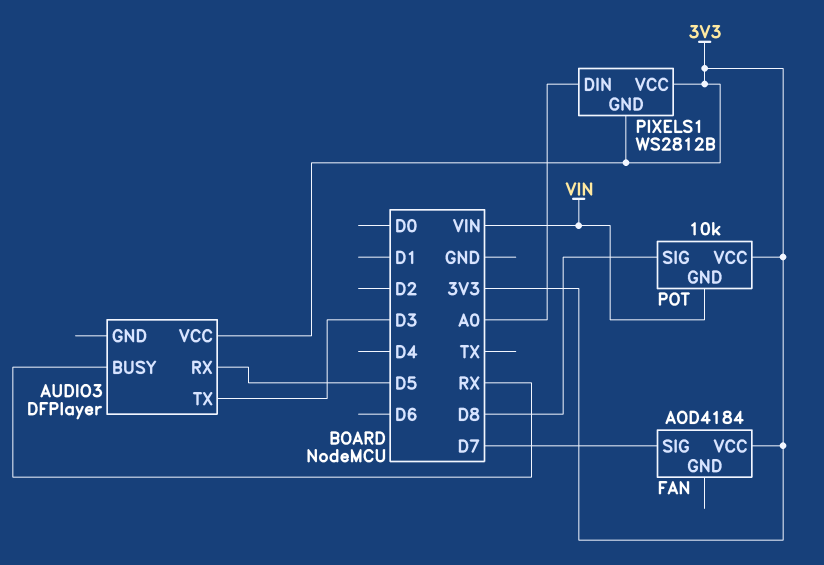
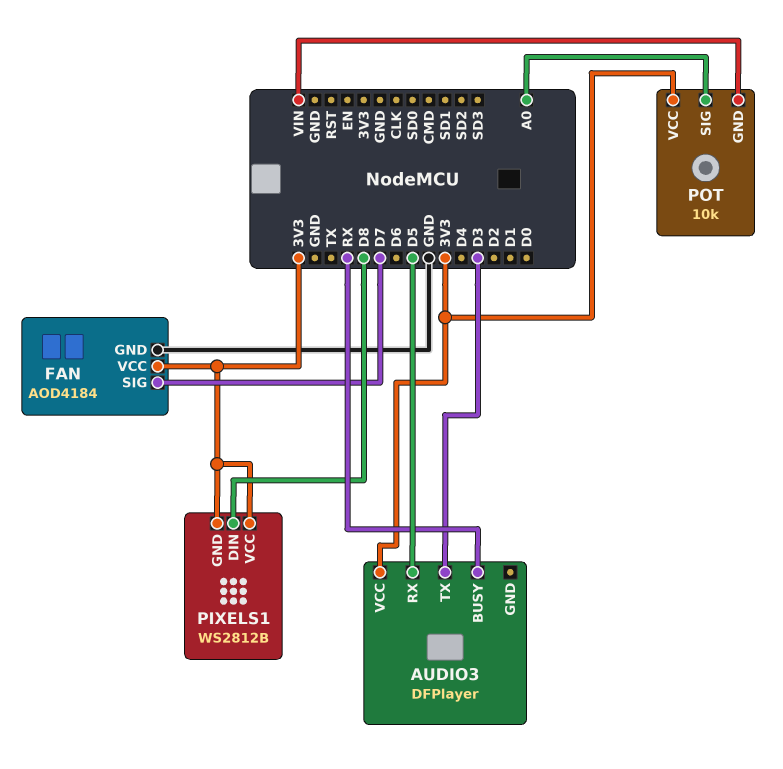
FAN pin GND: none -> GND
PIXELS1 pin DIN: A0 -> D8
POT pin SIG: D8 -> A0

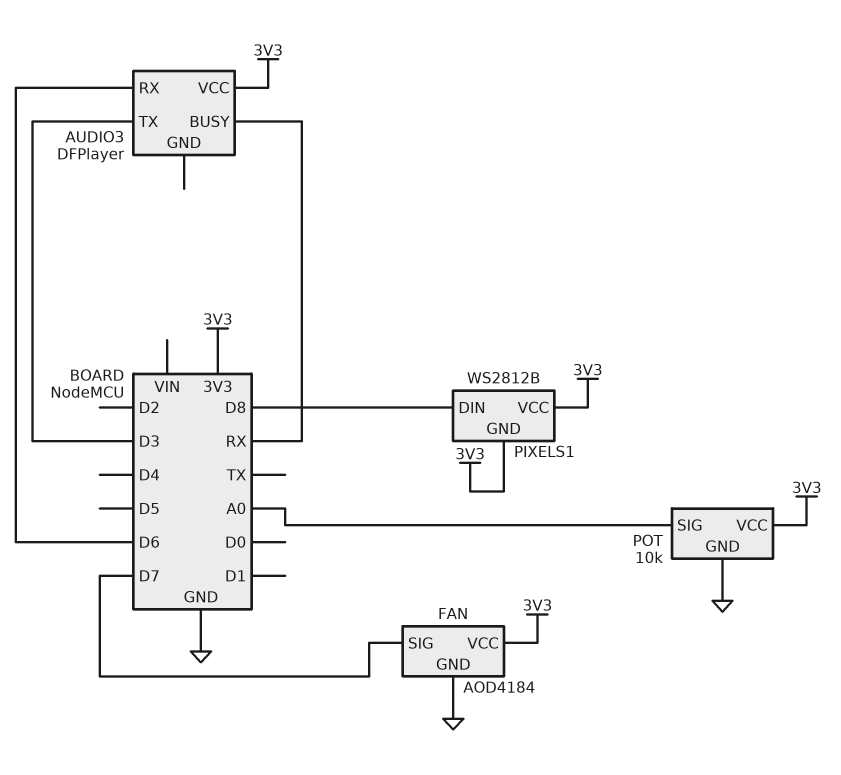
AUDIO3 pin RX: D5 -> D6
POT pin GND: VIN -> GND

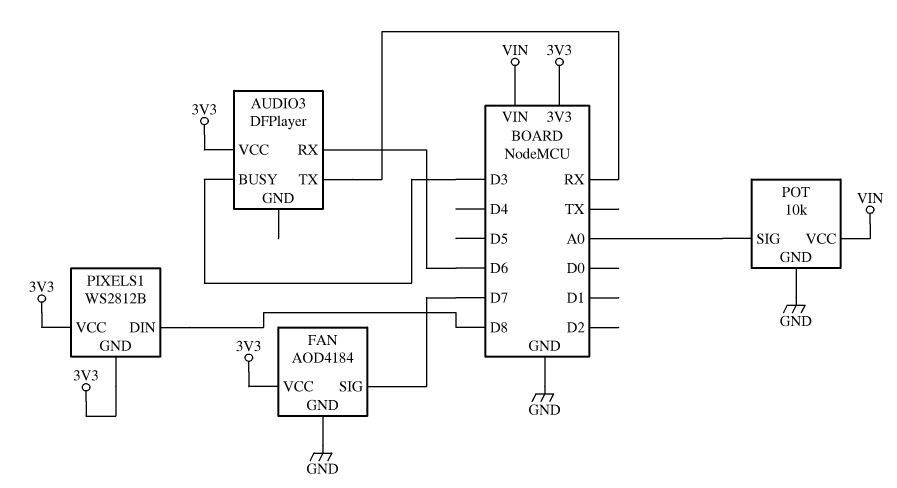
AUDIO3 pin BUSY: RX -> D3
AUDIO3 pin TX: D3 -> RX
POT pin VCC: 3V3 -> VIN

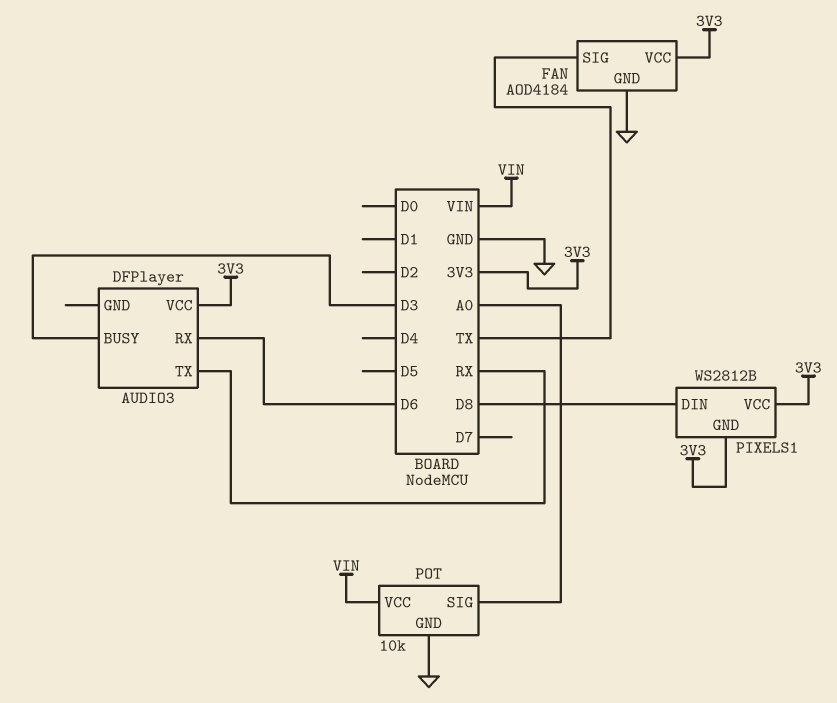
FAN pin SIG: D7 -> TX

